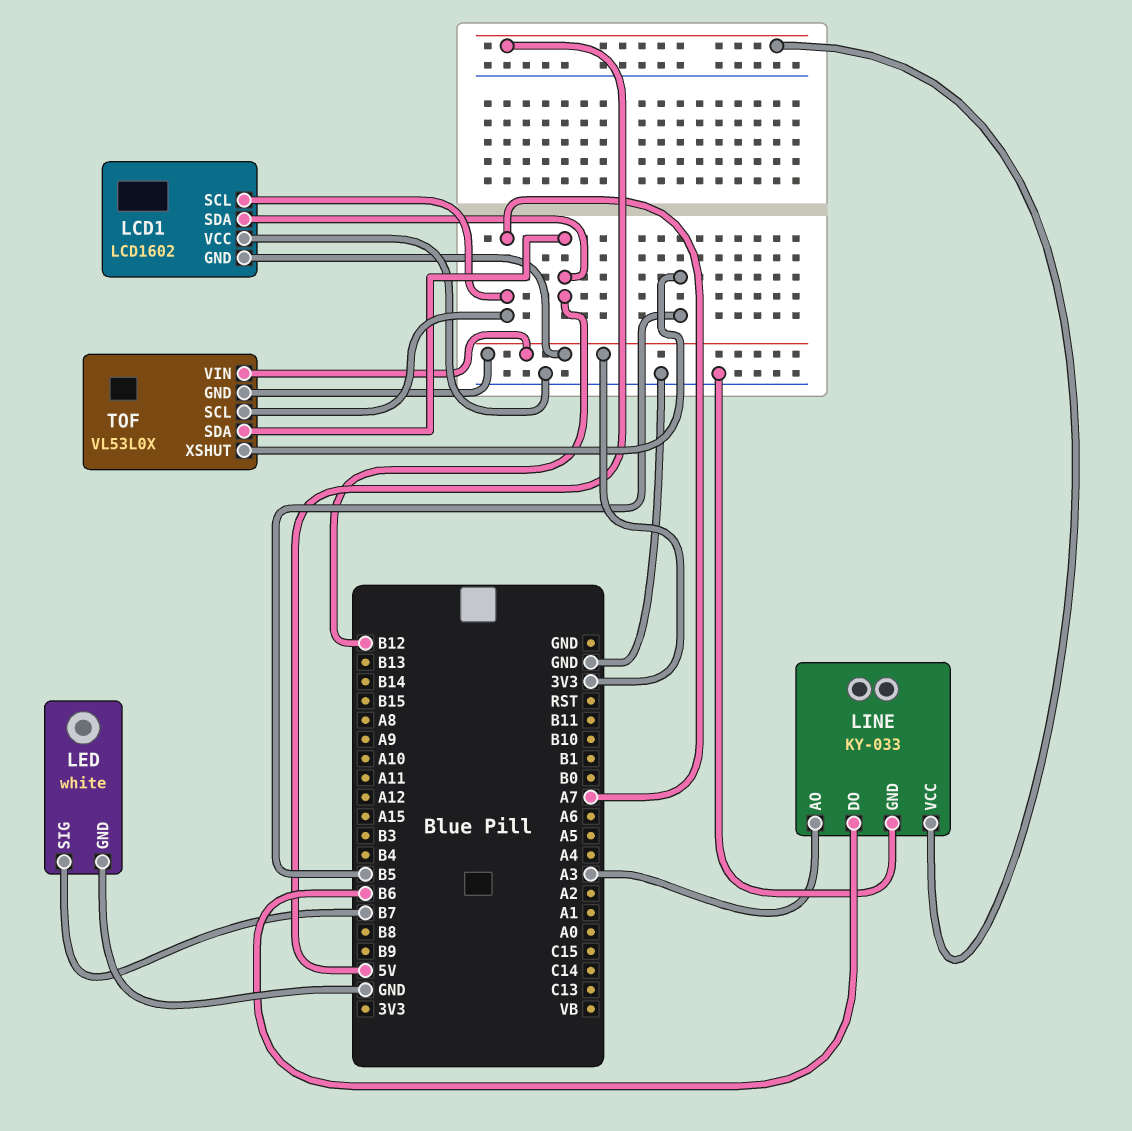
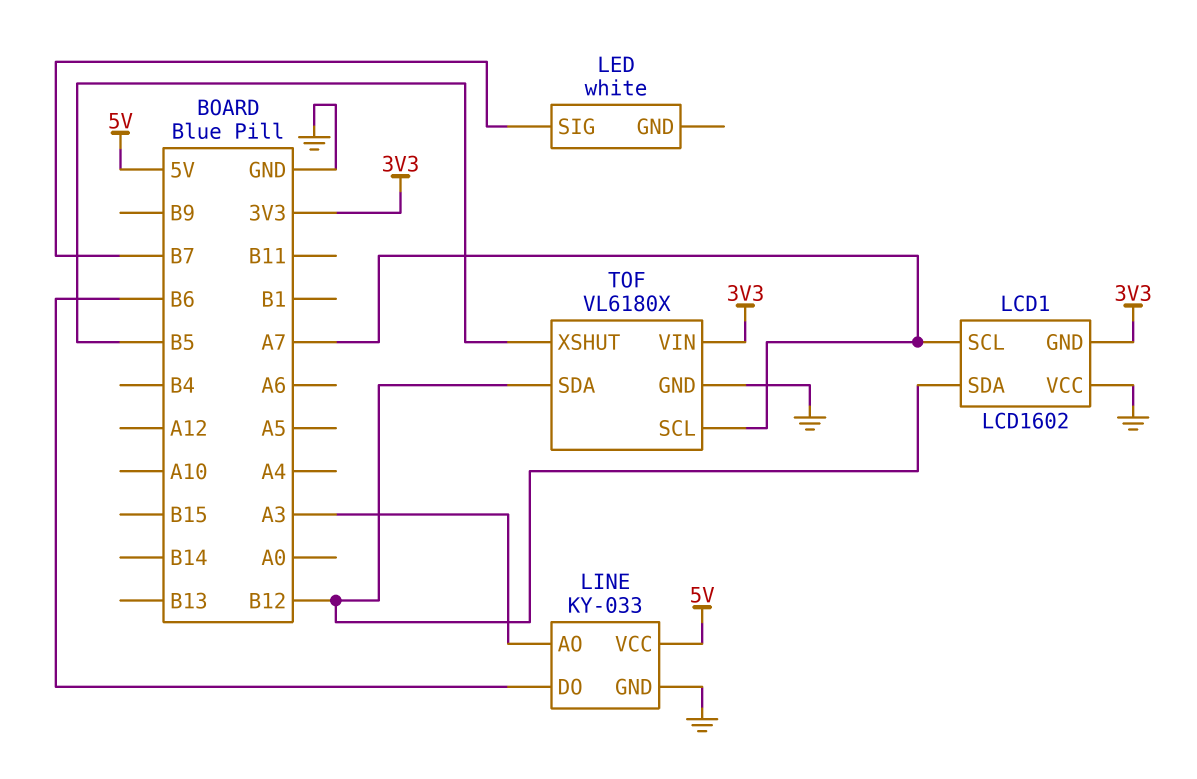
LED pin GND: GND -> none
TOF: VL53L0X -> VL6180X
TOF pin GND: 3V3 -> GND

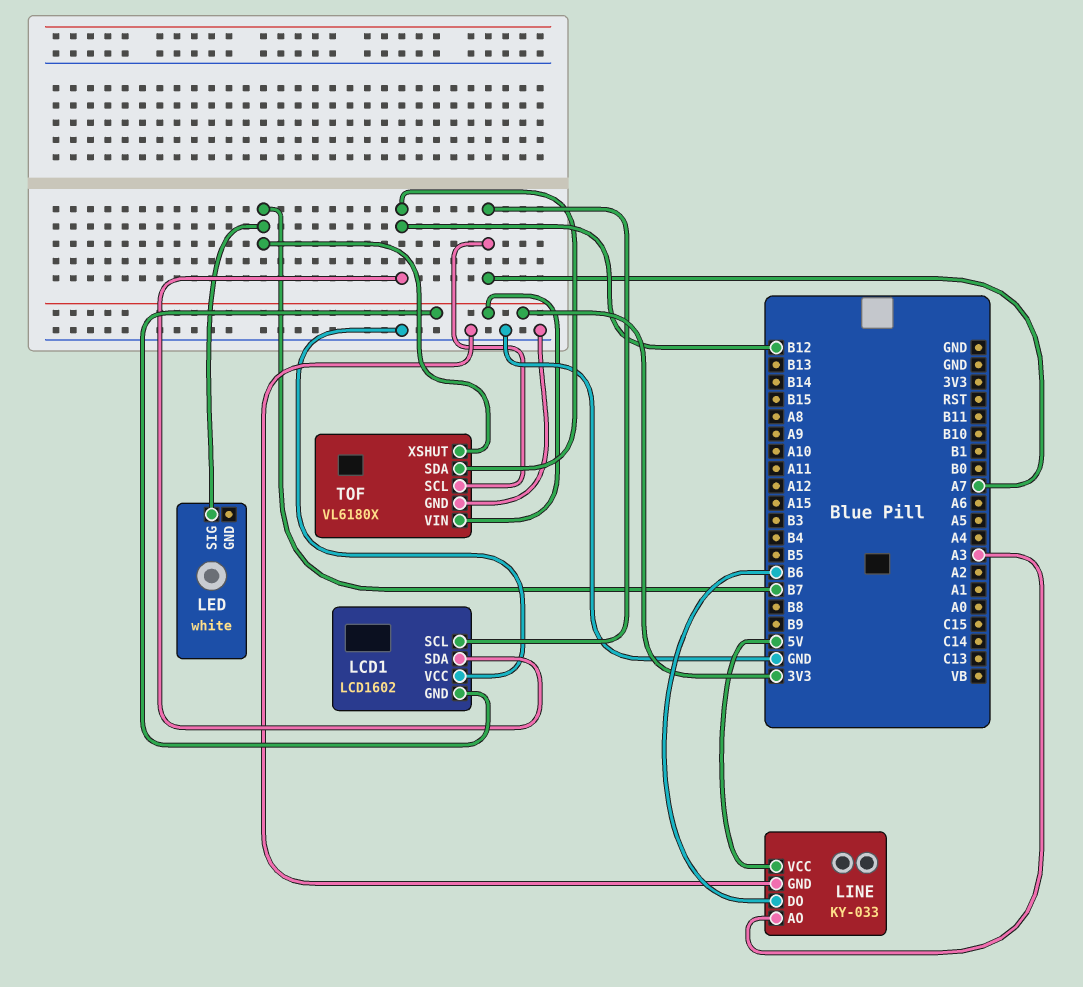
TOF pin XSHUT: B5 -> B7

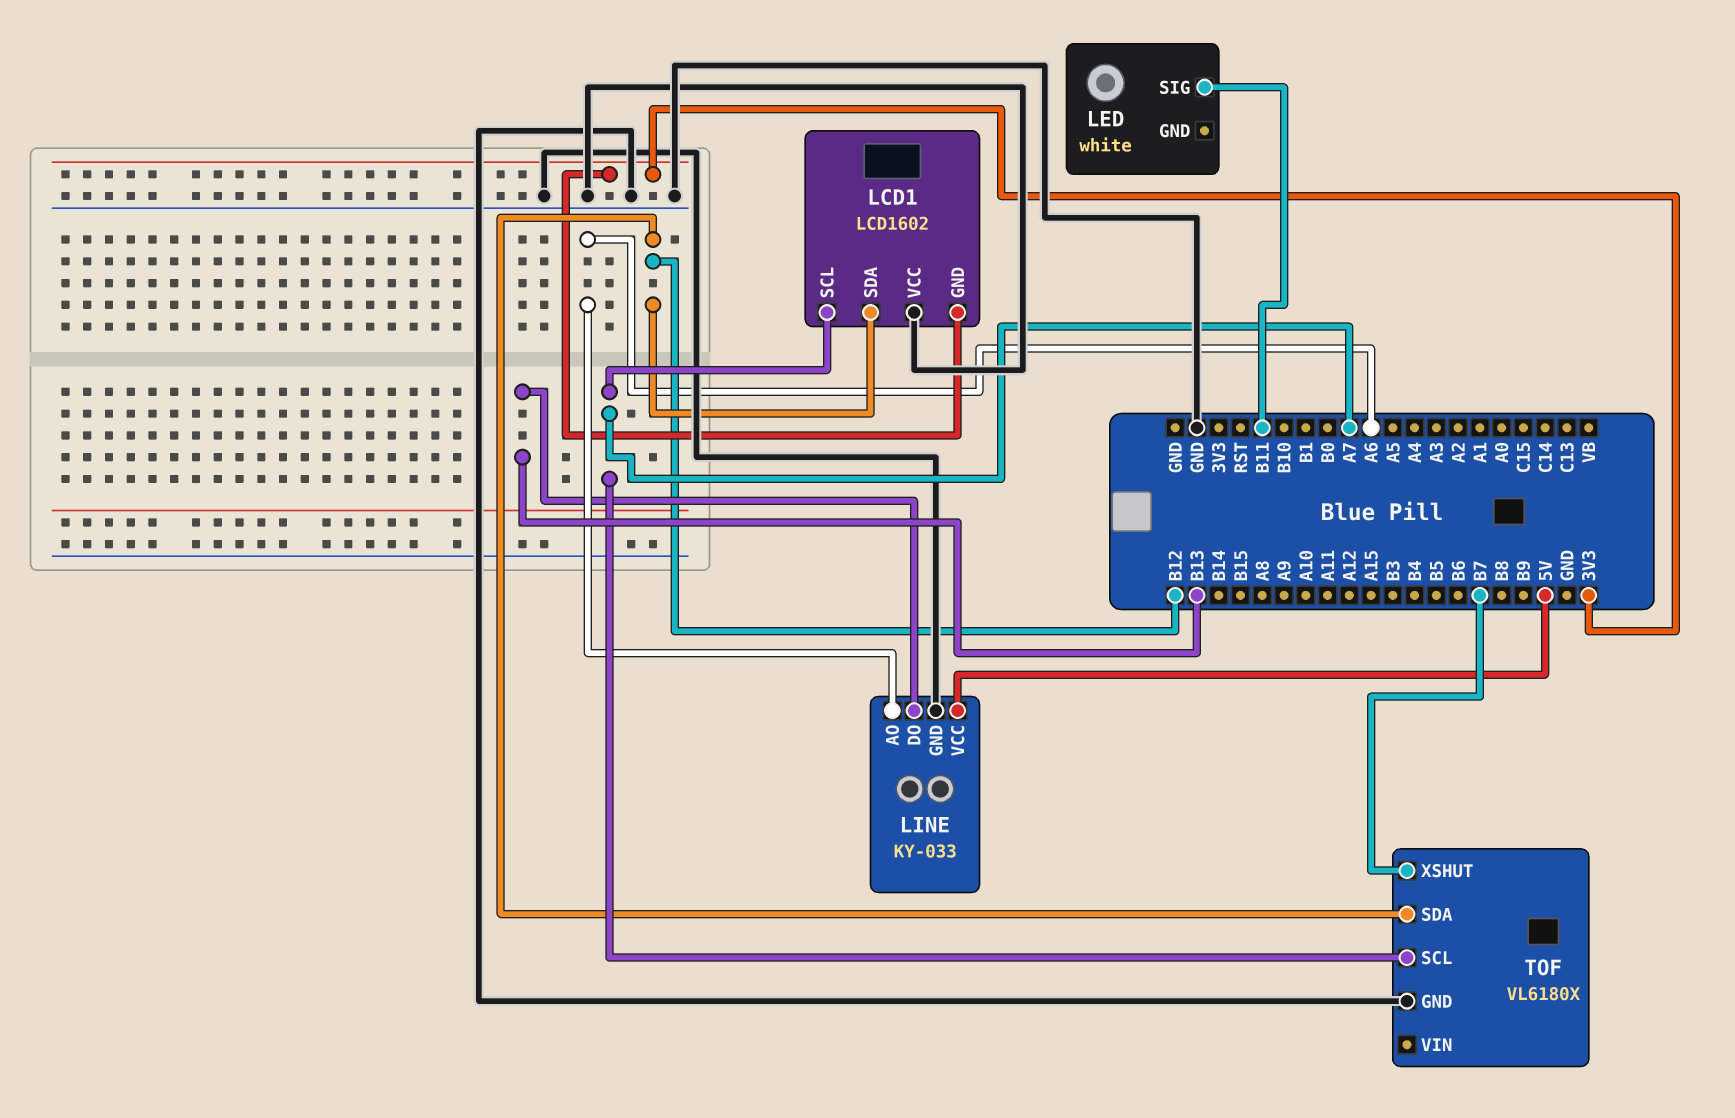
LED pin SIG: B7 -> B11
LINE pin AO: A3 -> A6
LINE pin DO: B6 -> B13
TOF pin VIN: 3V3 -> none

